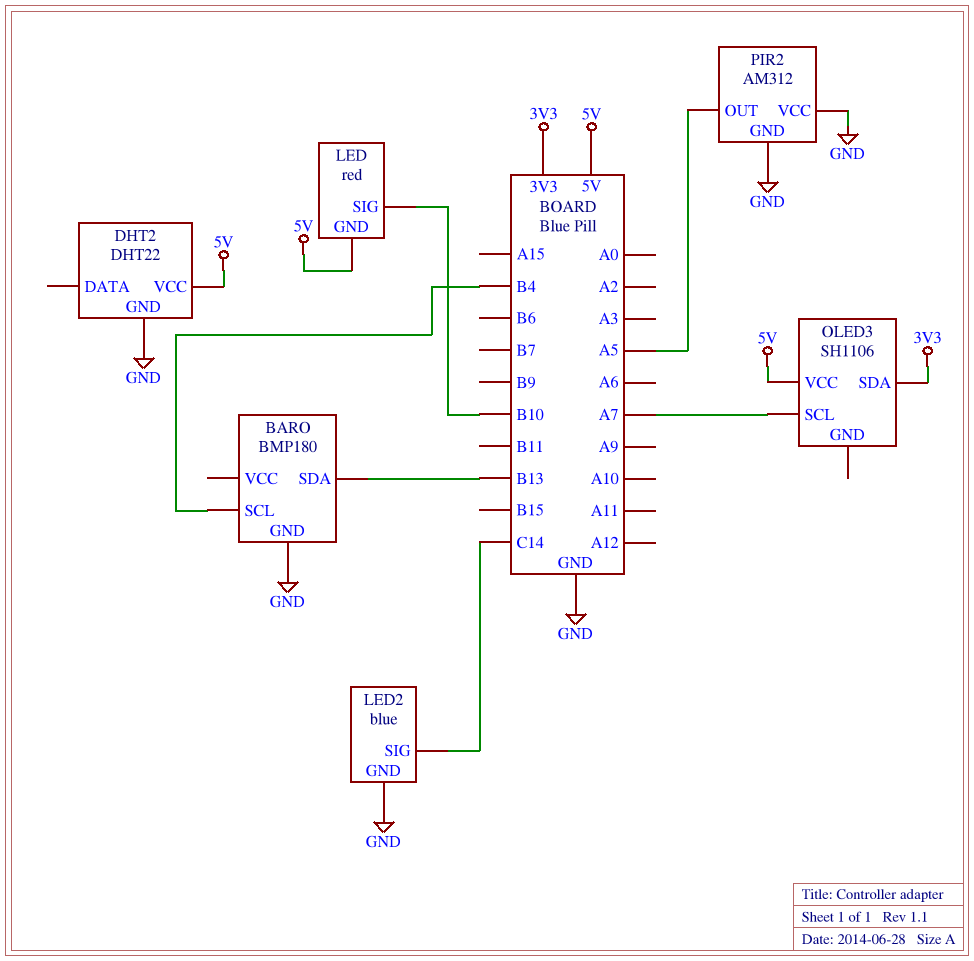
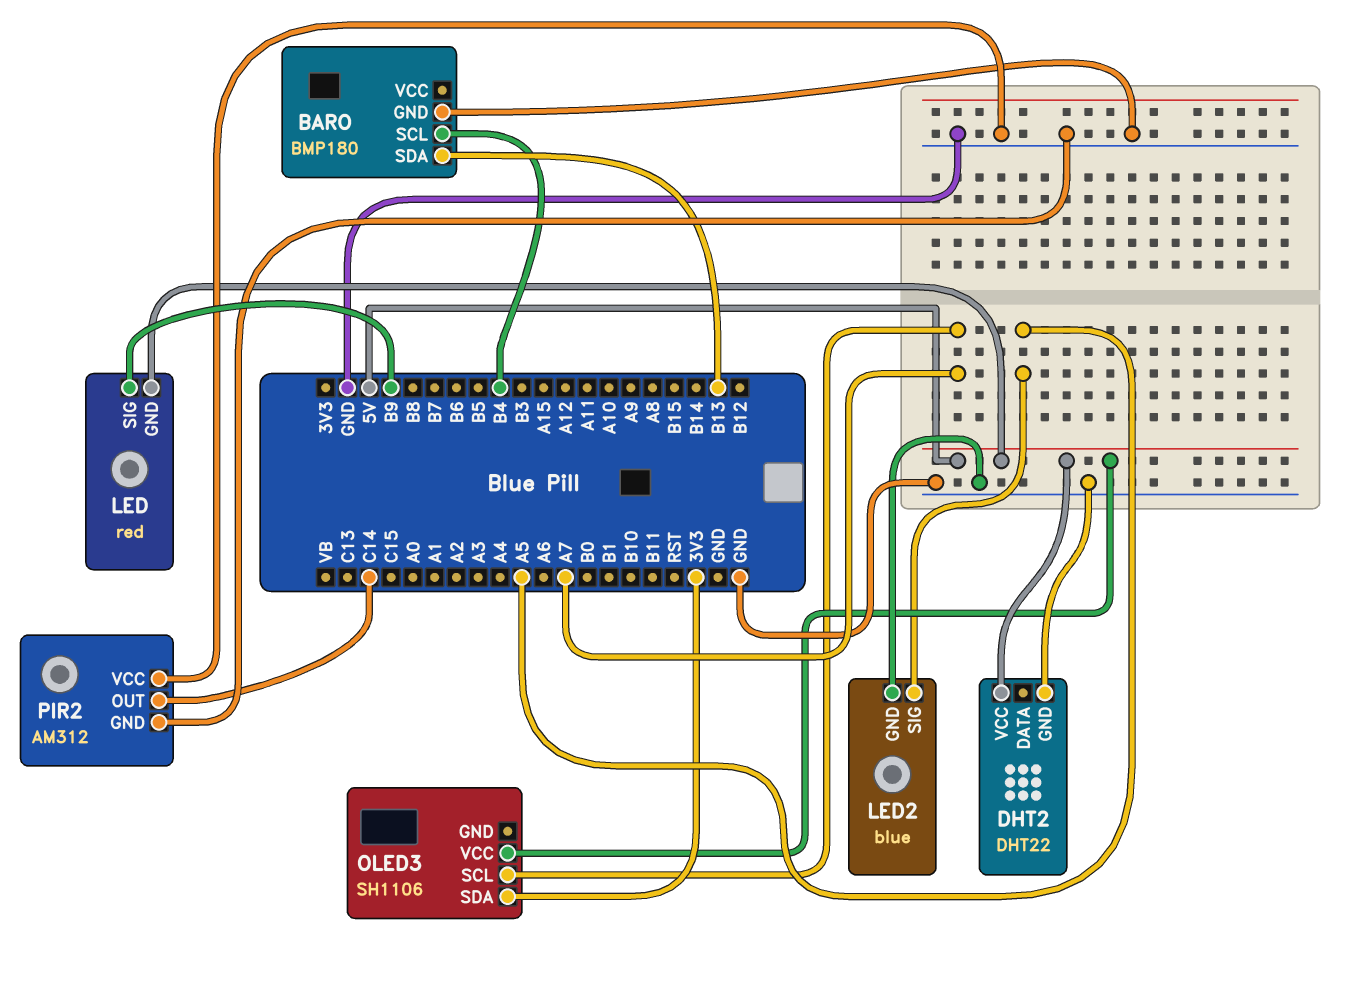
LED pin SIG: B10 -> B9
LED2 pin SIG: C14 -> A5
PIR2 pin OUT: A5 -> C14

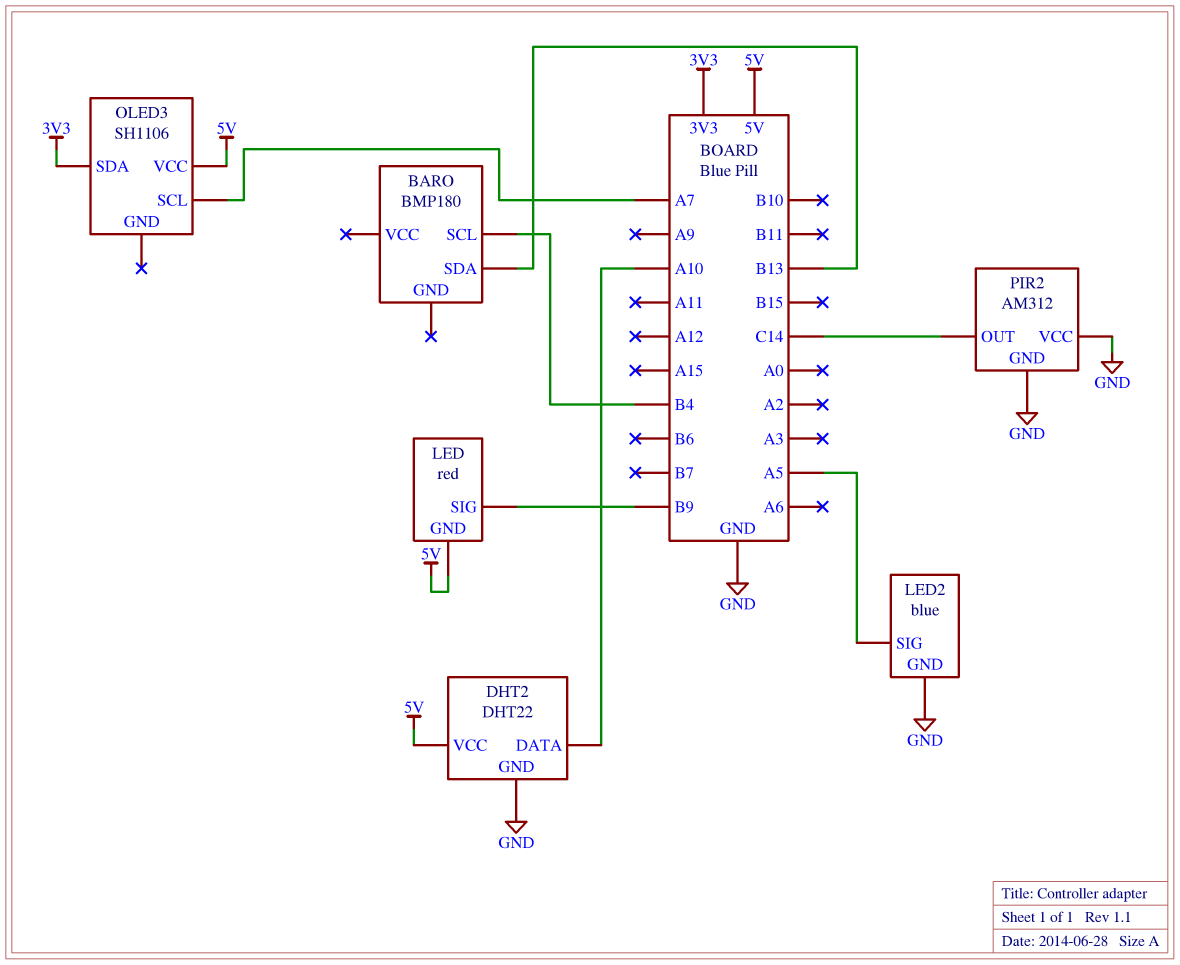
BARO pin GND: GND -> none
DHT2 pin DATA: none -> A10

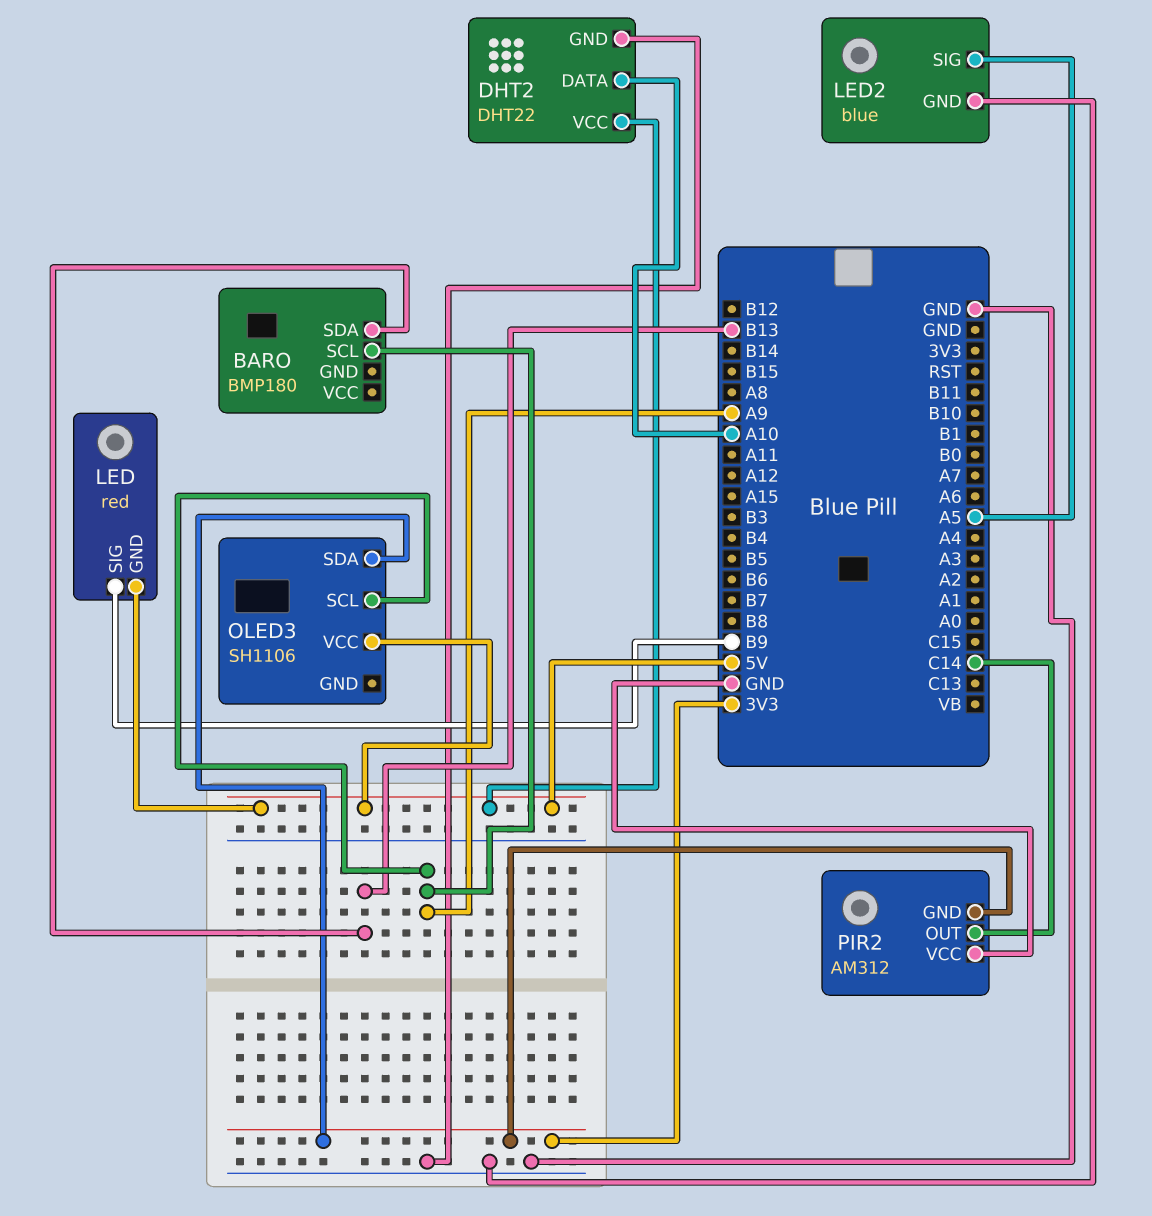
BARO pin SCL: B4 -> A9
OLED3 pin SCL: A7 -> A9
PIR2 pin GND: GND -> 3V3

